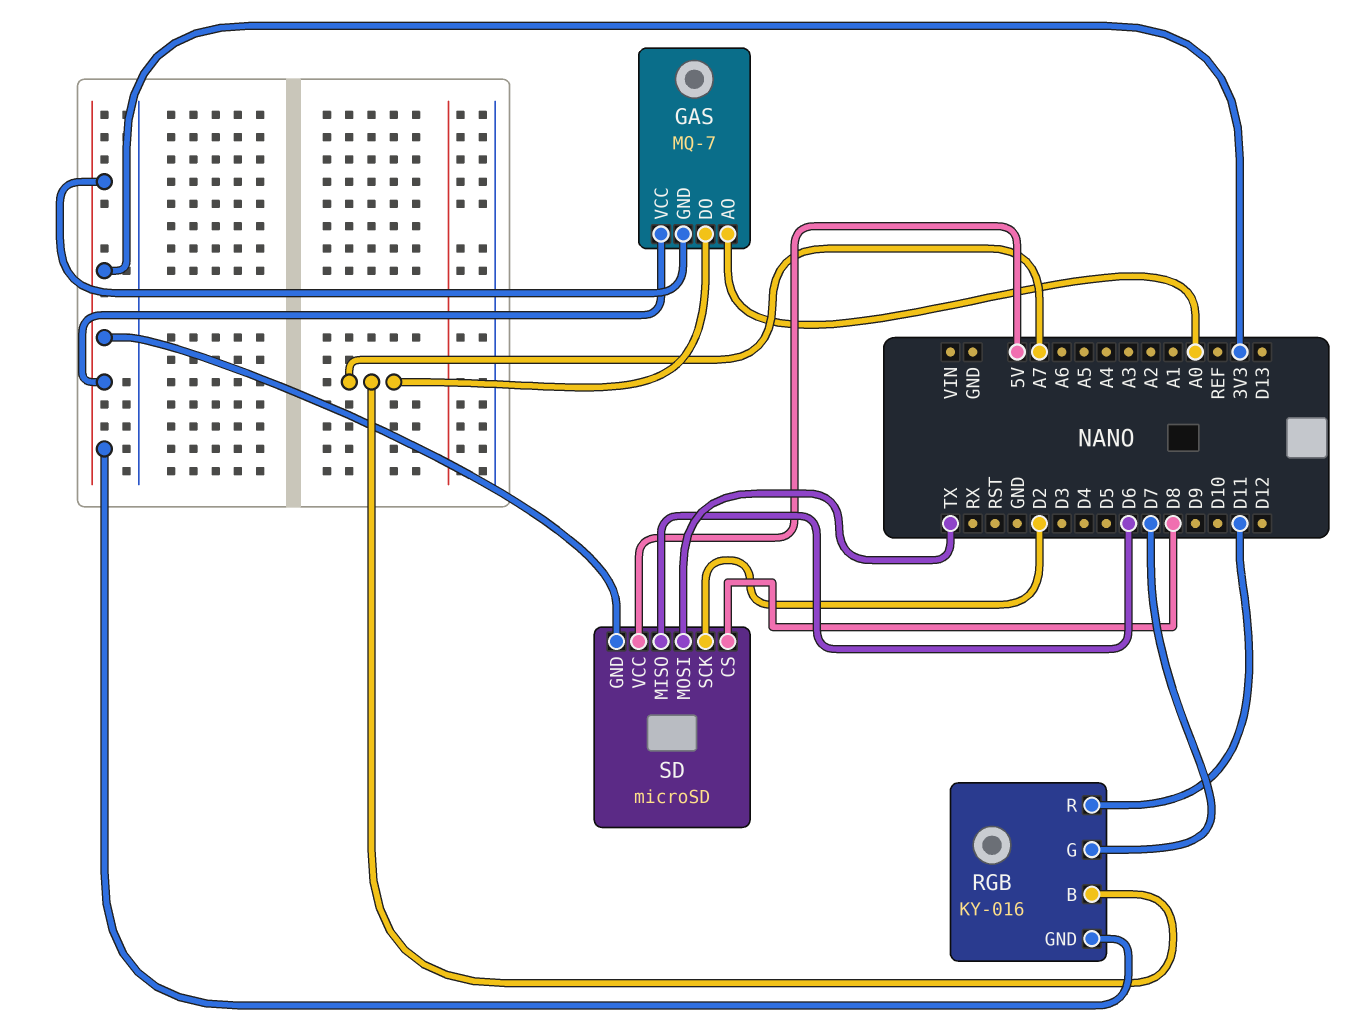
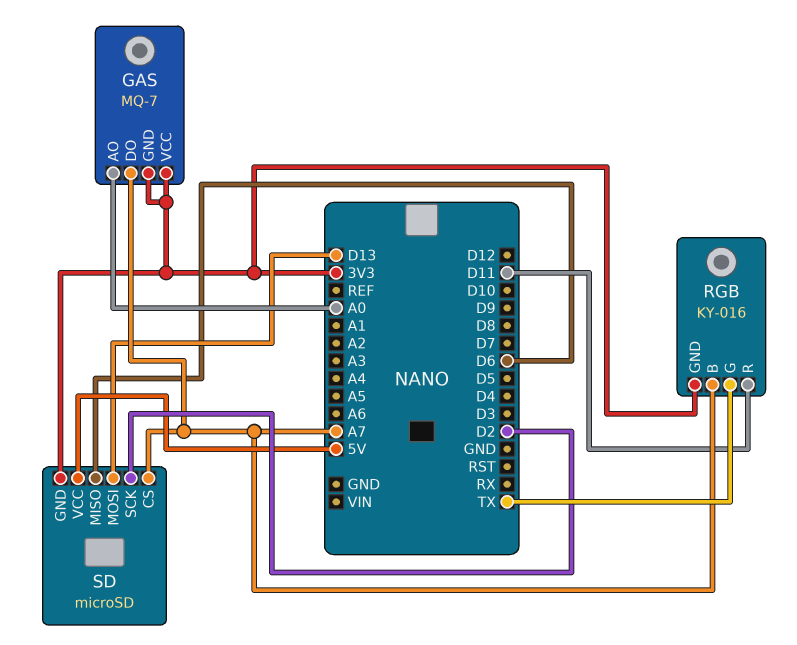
RGB pin G: D7 -> TX
SD pin CS: D8 -> A7
SD pin MOSI: TX -> D13

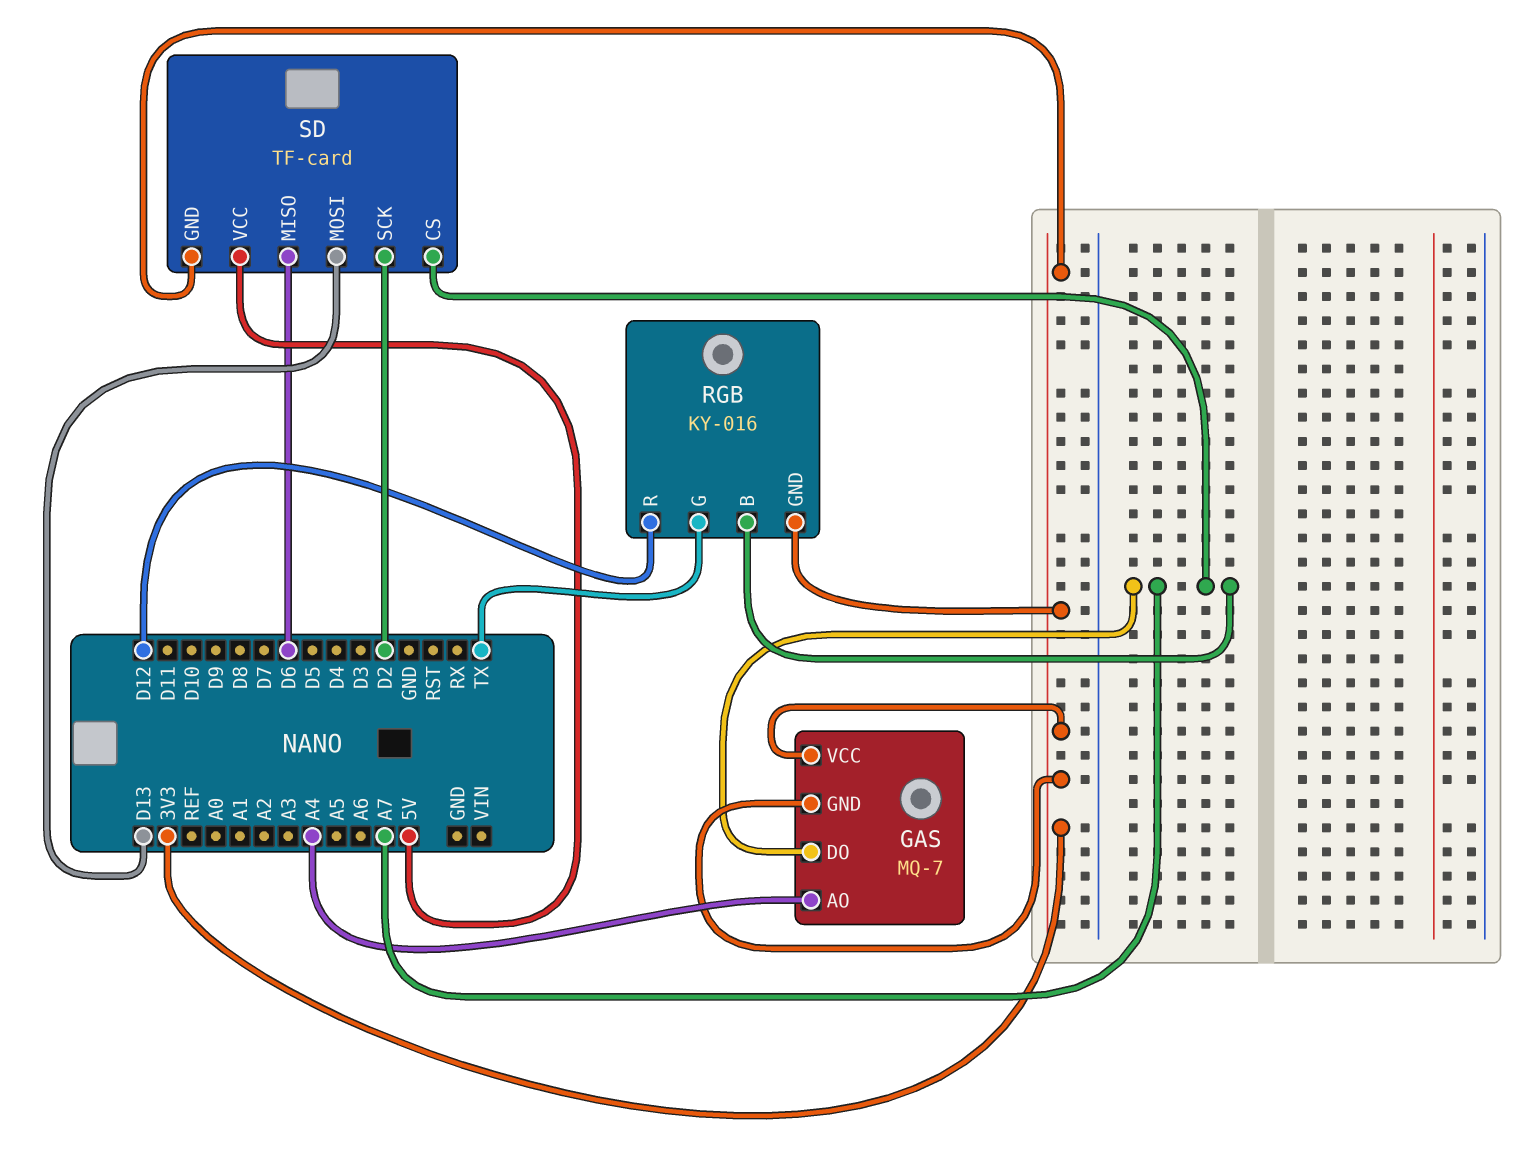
GAS pin AO: A0 -> A4
RGB pin R: D11 -> D12
SD: microSD -> TF-card

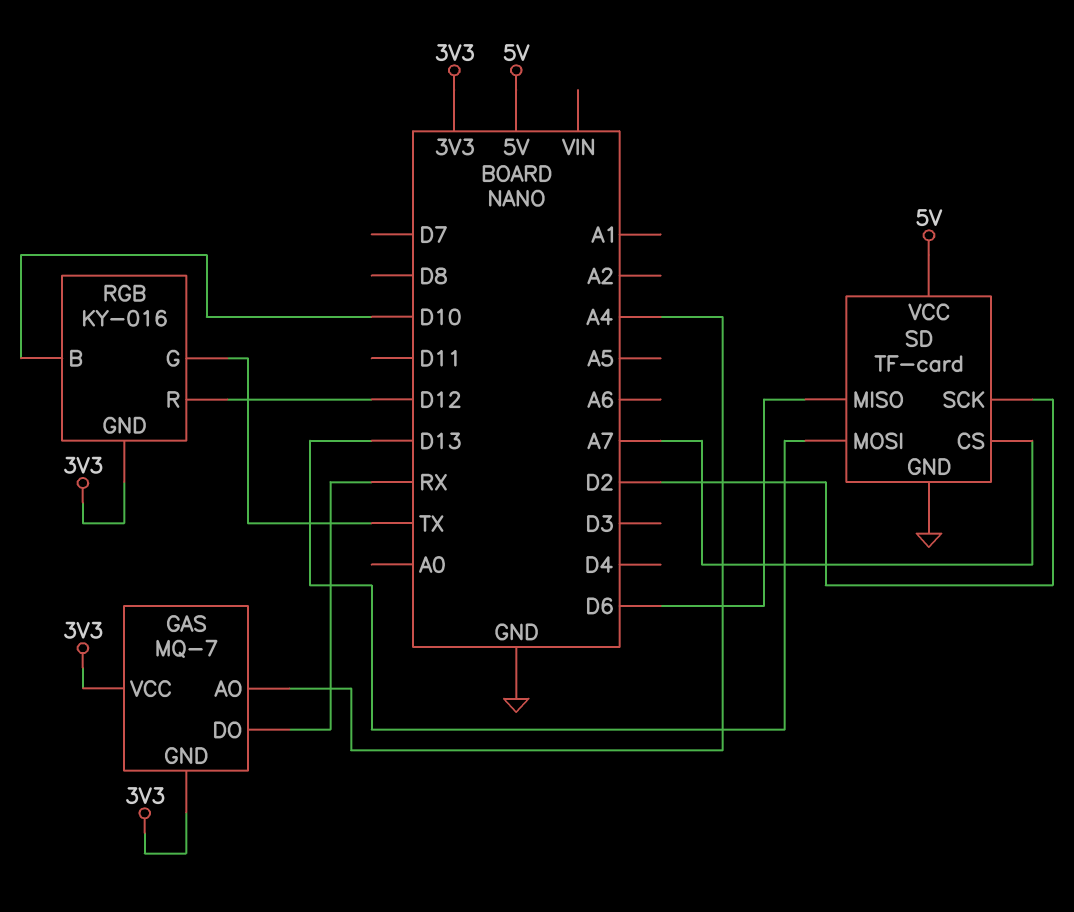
GAS pin DO: A7 -> RX
RGB pin B: A7 -> D10
SD pin GND: 3V3 -> GND

